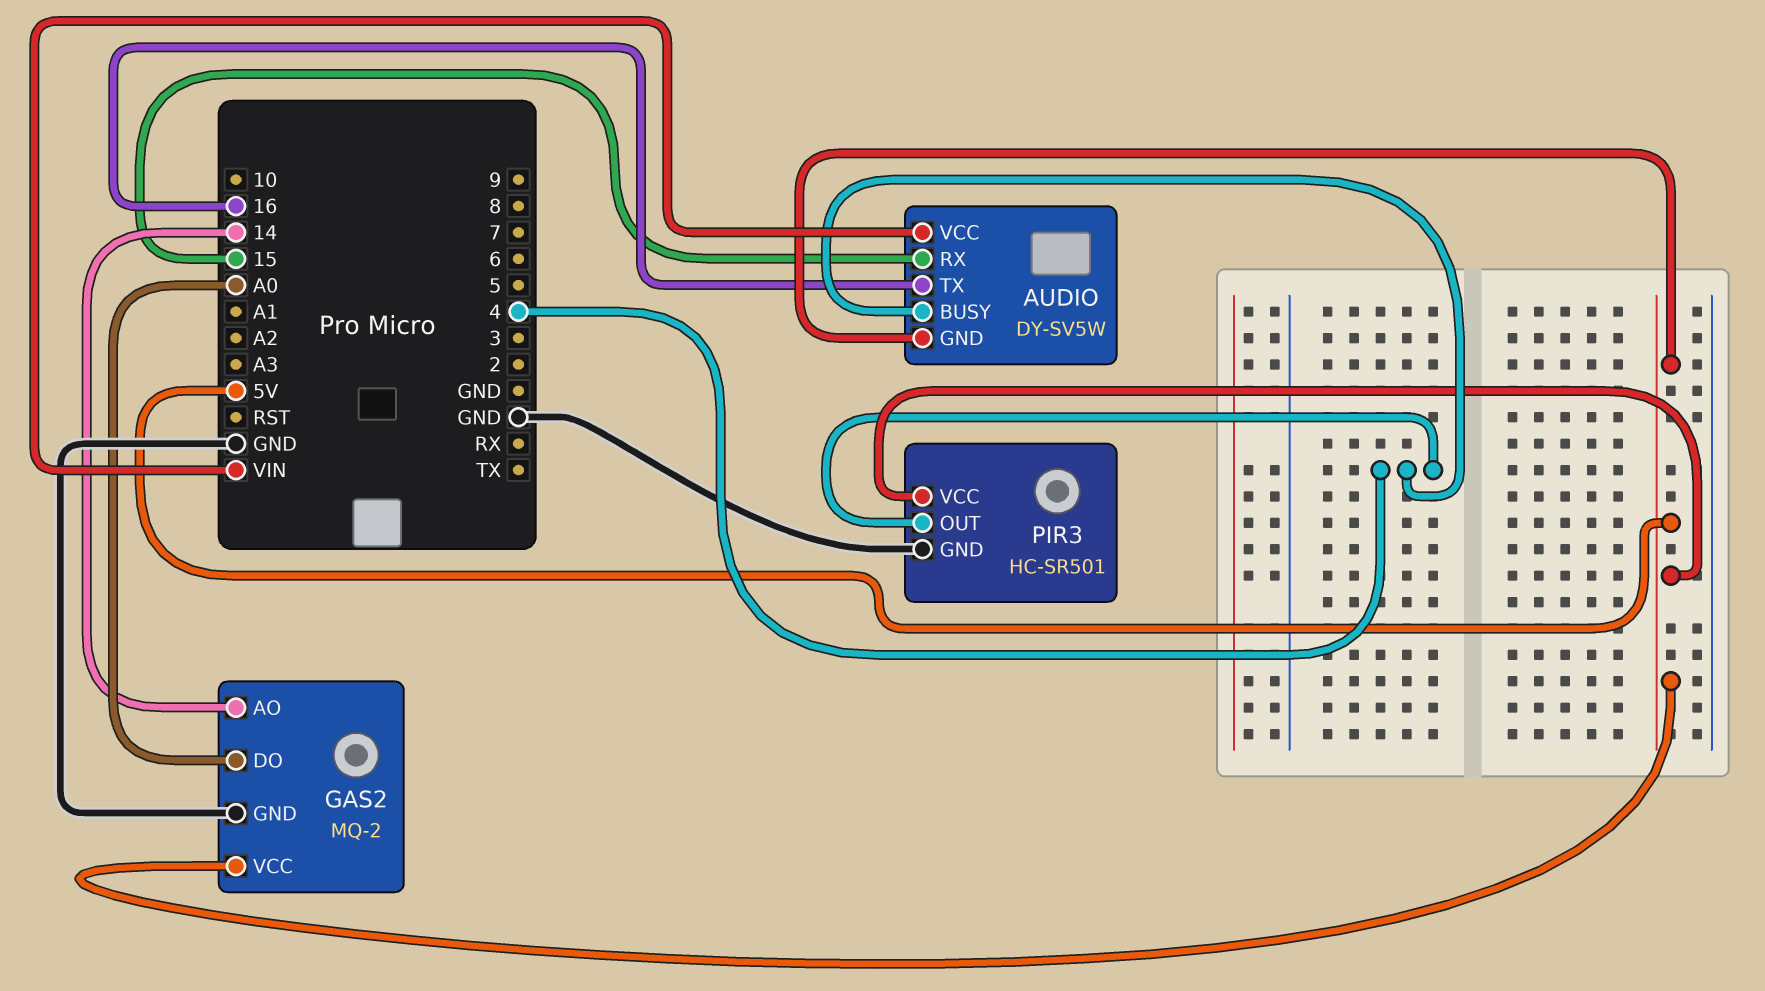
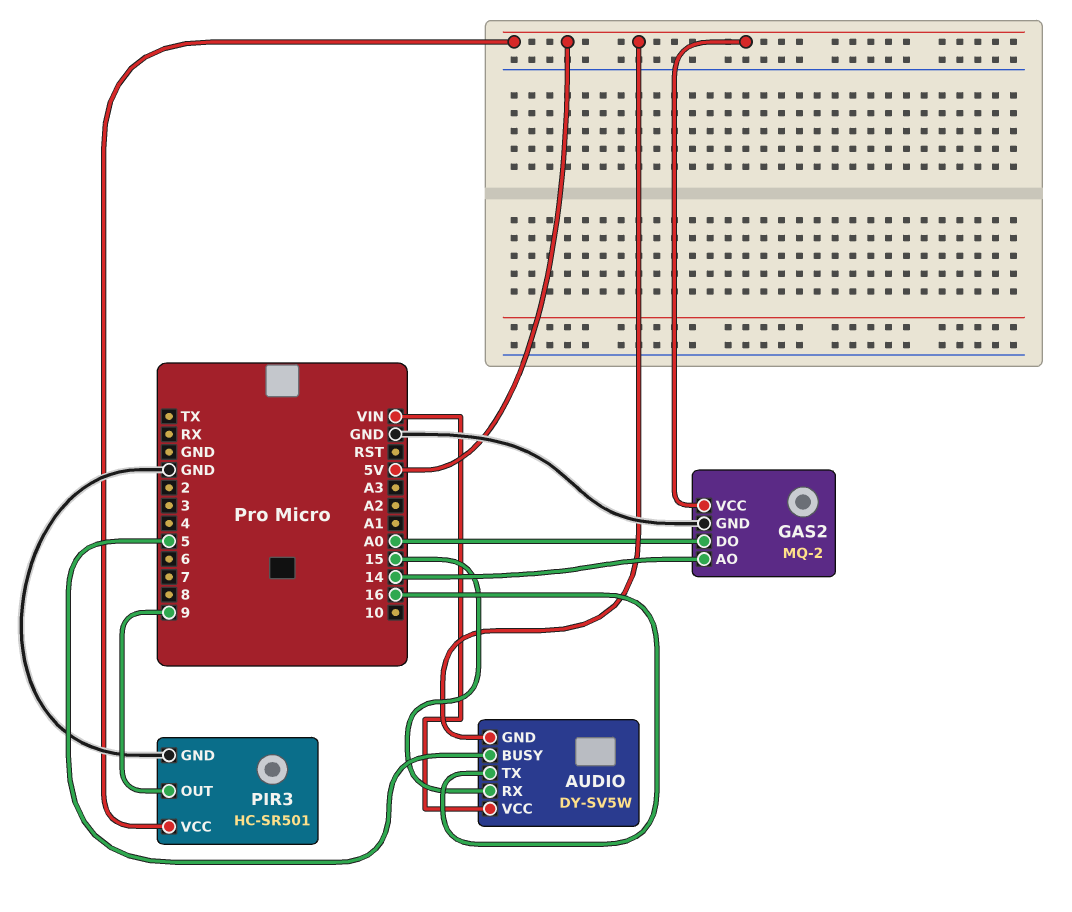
AUDIO pin BUSY: 4 -> 5
PIR3 pin OUT: 4 -> 9

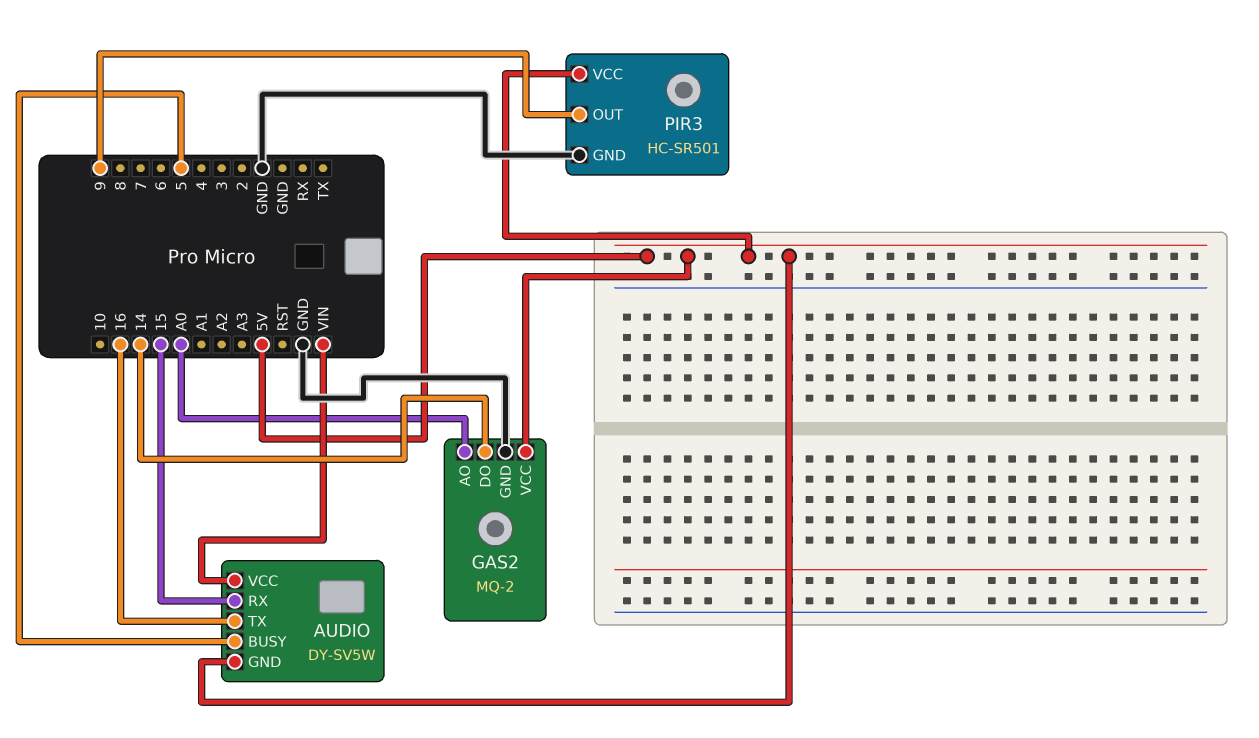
GAS2 pin AO: 14 -> A0
GAS2 pin DO: A0 -> 14

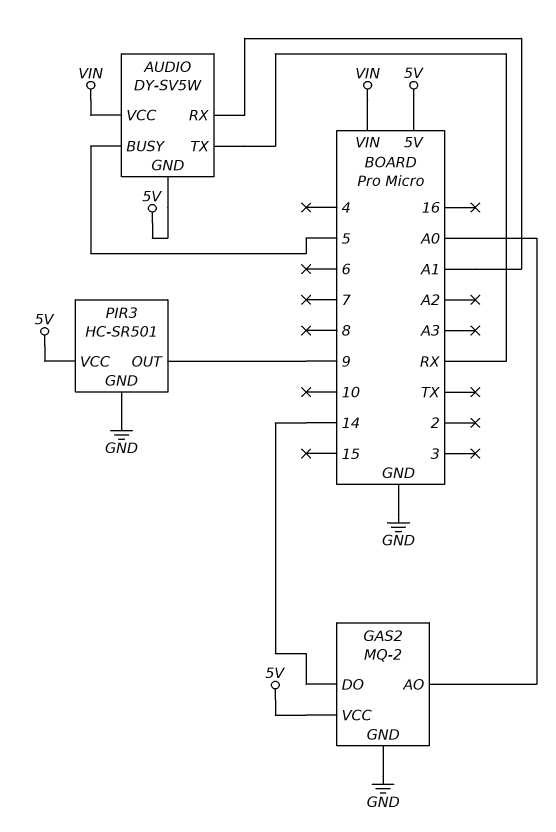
AUDIO pin RX: 15 -> A1
AUDIO pin TX: 16 -> RX

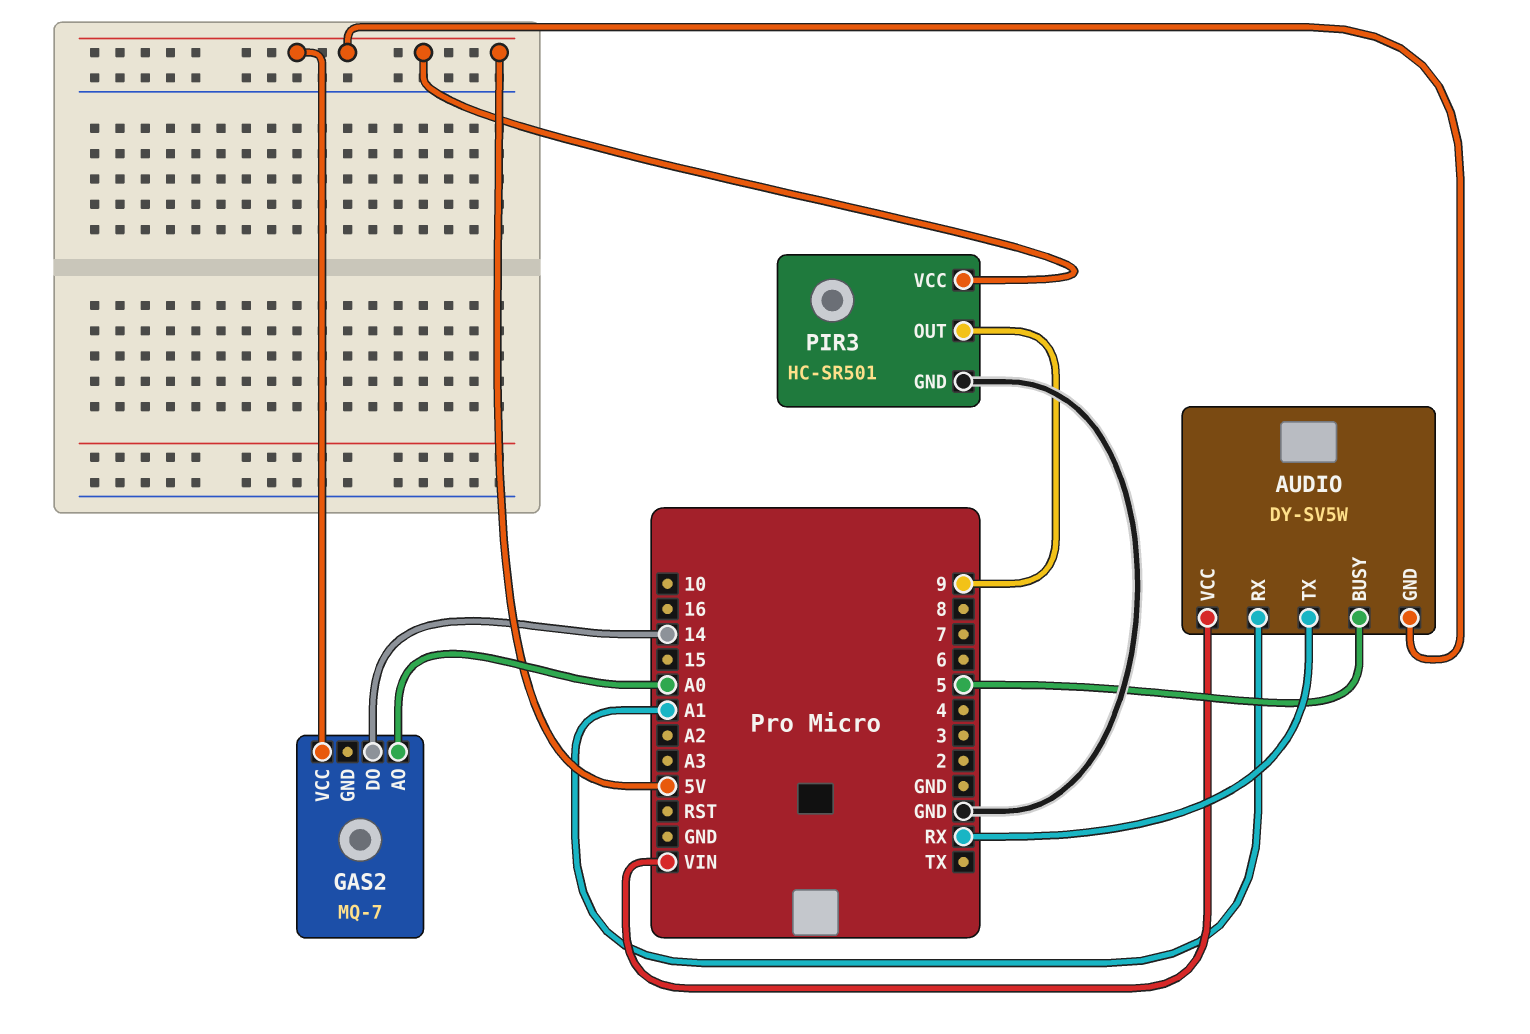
GAS2: MQ-2 -> MQ-7
GAS2 pin GND: GND -> none

